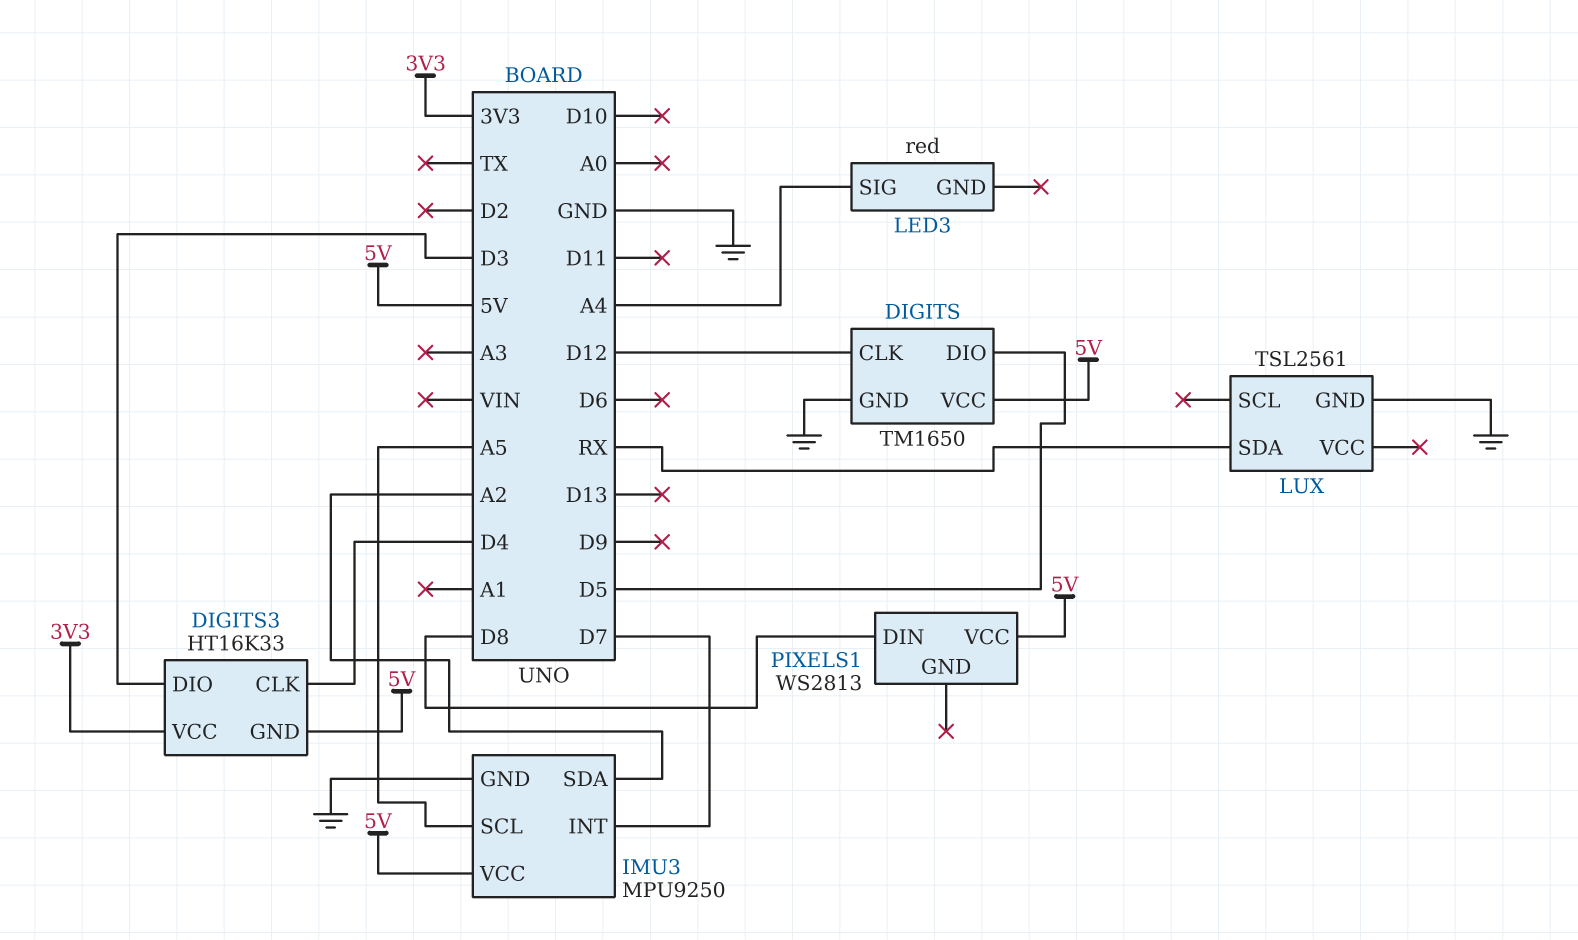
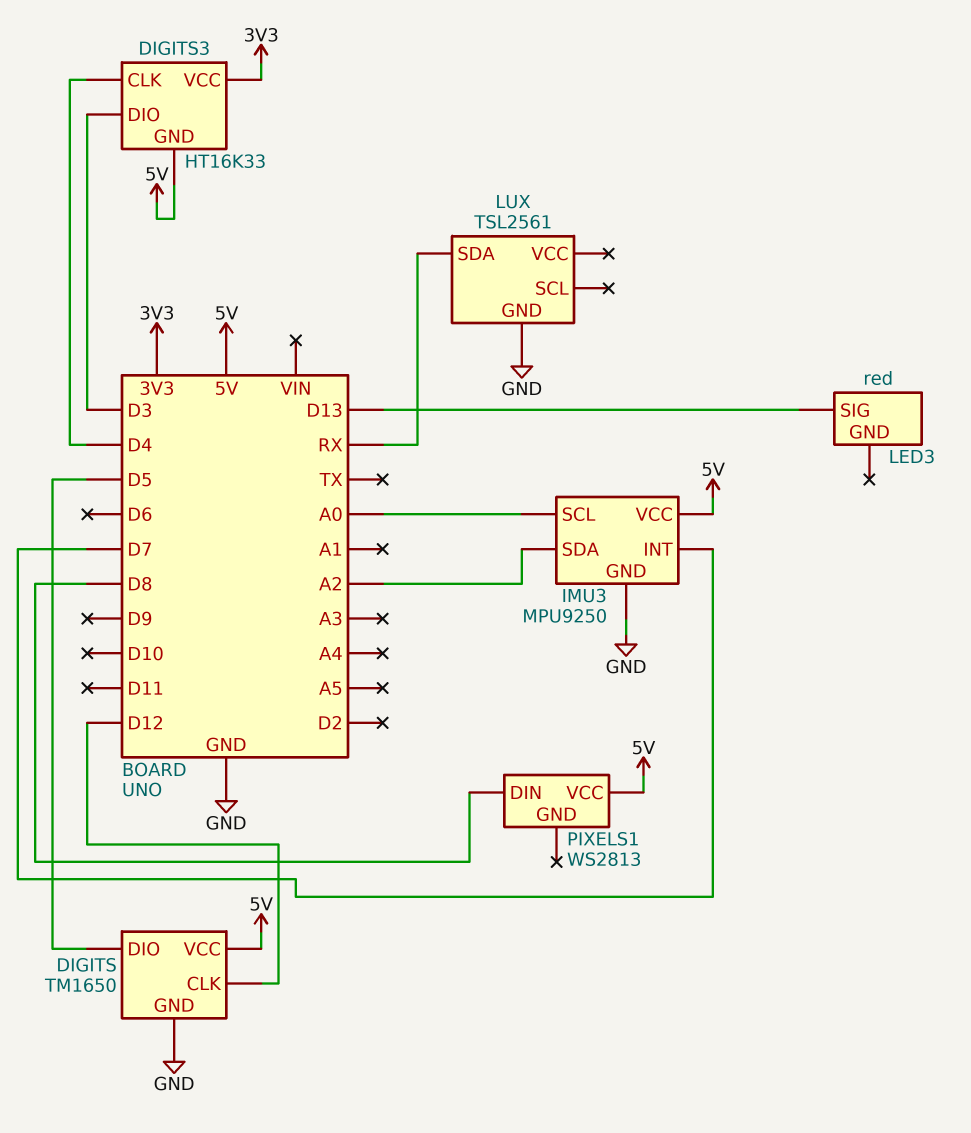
IMU3 pin SCL: A5 -> A0
LED3 pin SIG: A4 -> D13

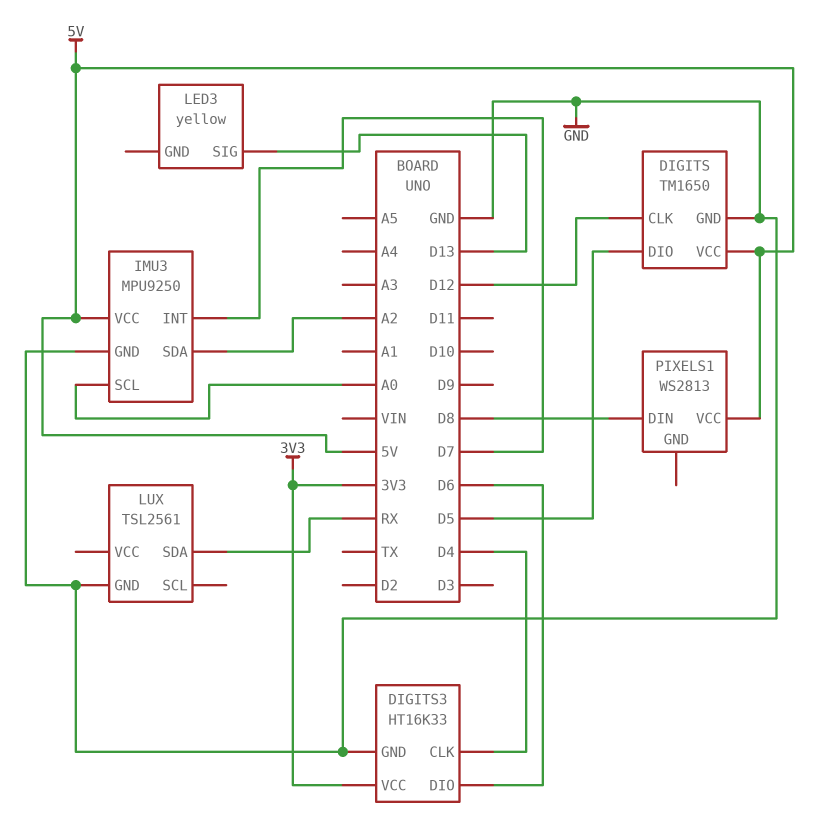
DIGITS3 pin DIO: D3 -> D6
DIGITS3 pin GND: 5V -> GND
LED3: red -> yellow

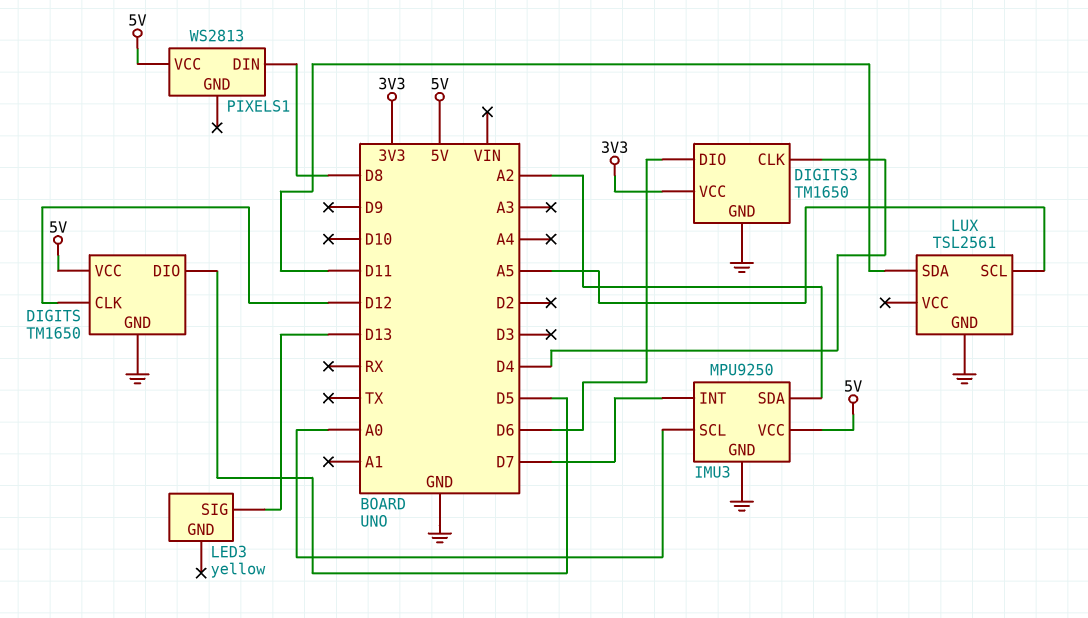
DIGITS3: HT16K33 -> TM1650
LUX pin SCL: none -> A5
LUX pin SDA: RX -> D11

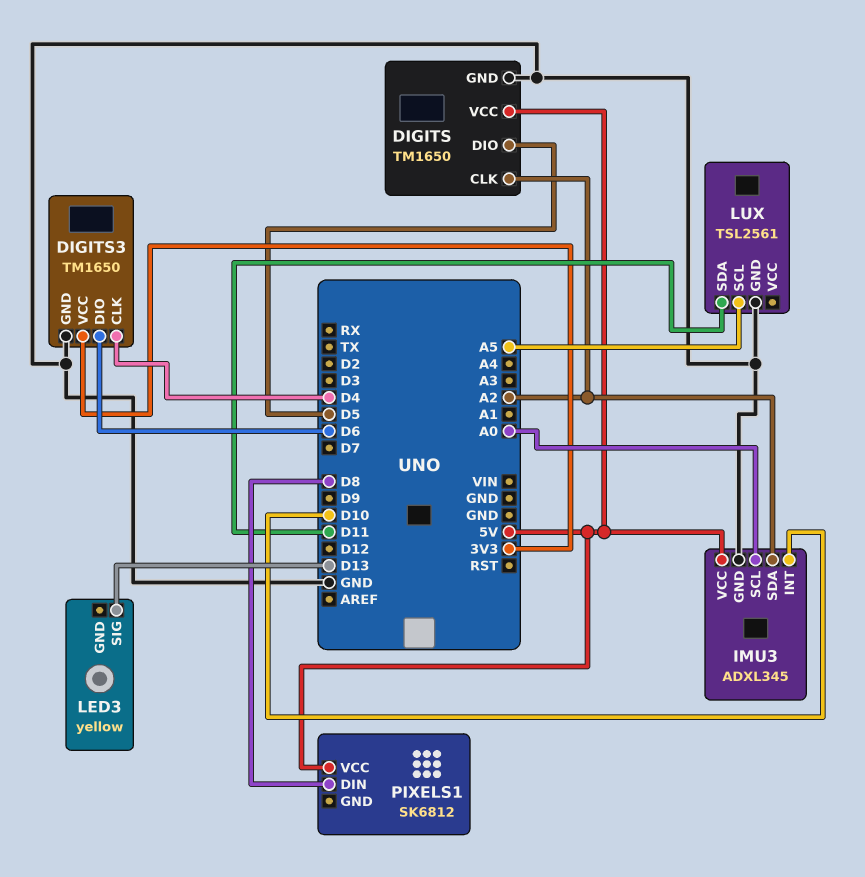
DIGITS pin CLK: D12 -> A2
IMU3: MPU9250 -> ADXL345
IMU3 pin INT: D7 -> D10
PIXELS1: WS2813 -> SK6812

